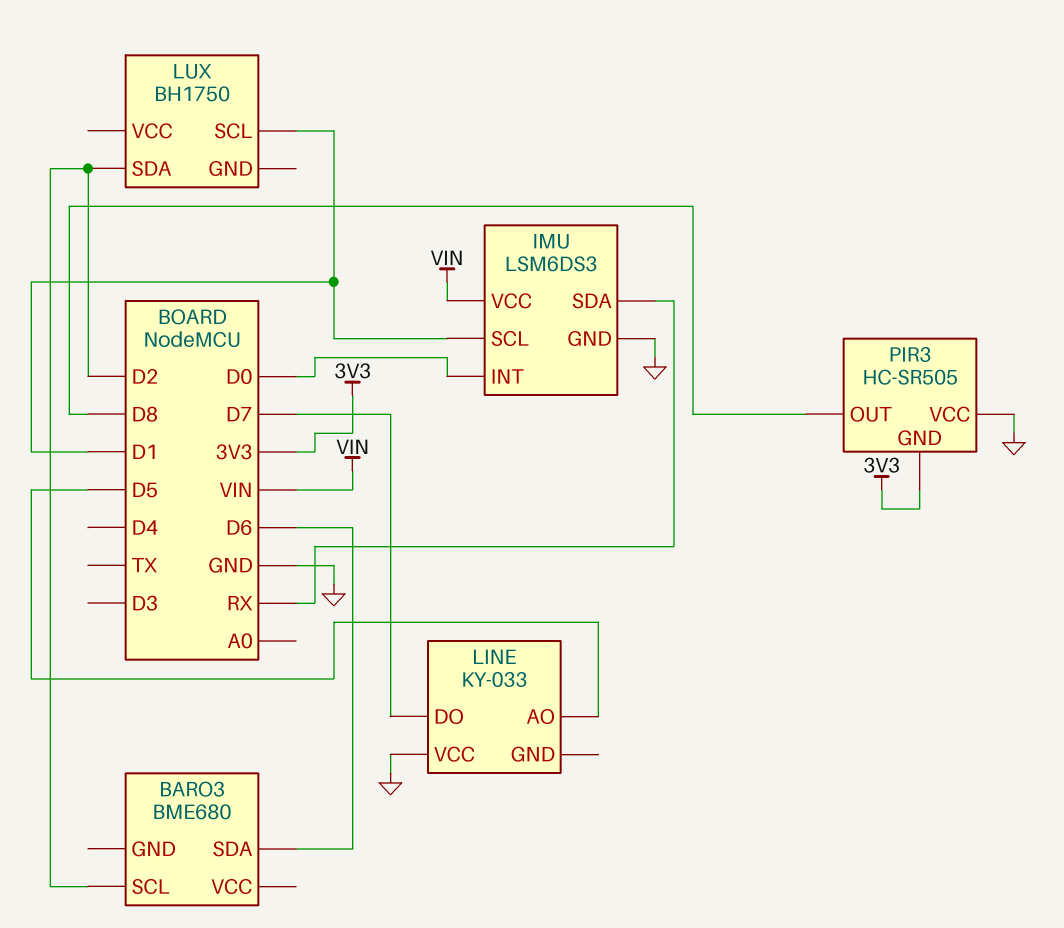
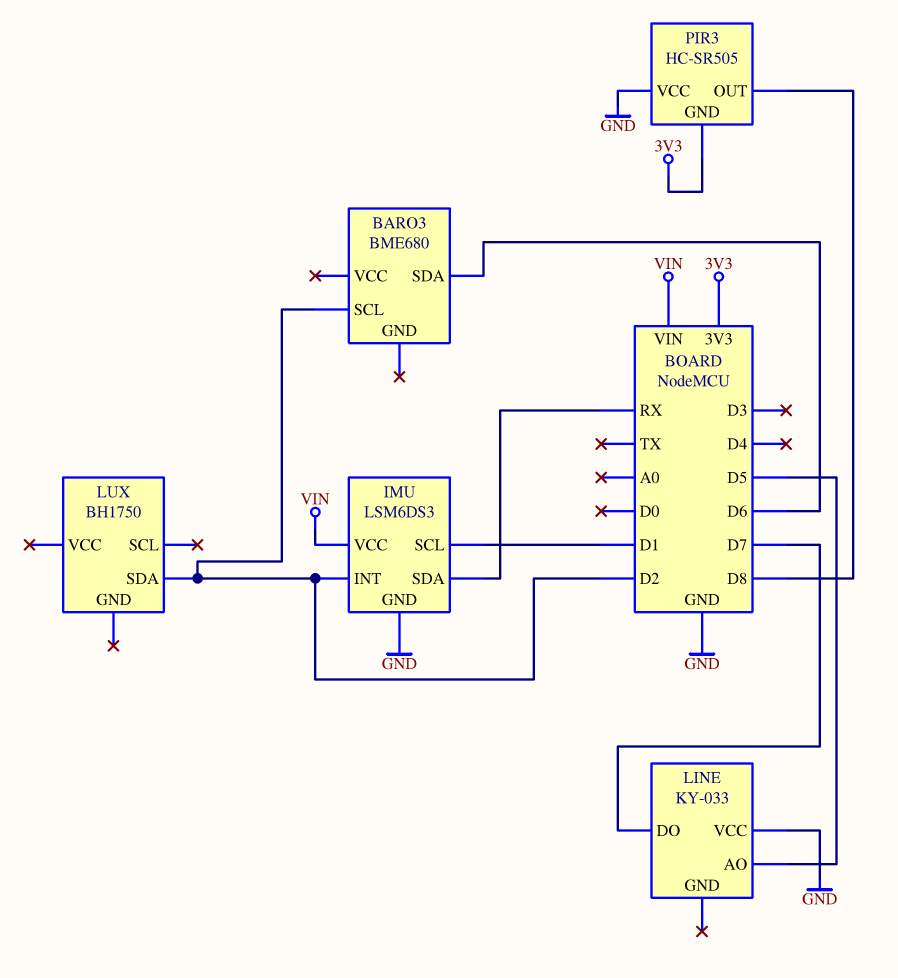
IMU pin INT: D0 -> D2
LUX pin SCL: D1 -> none

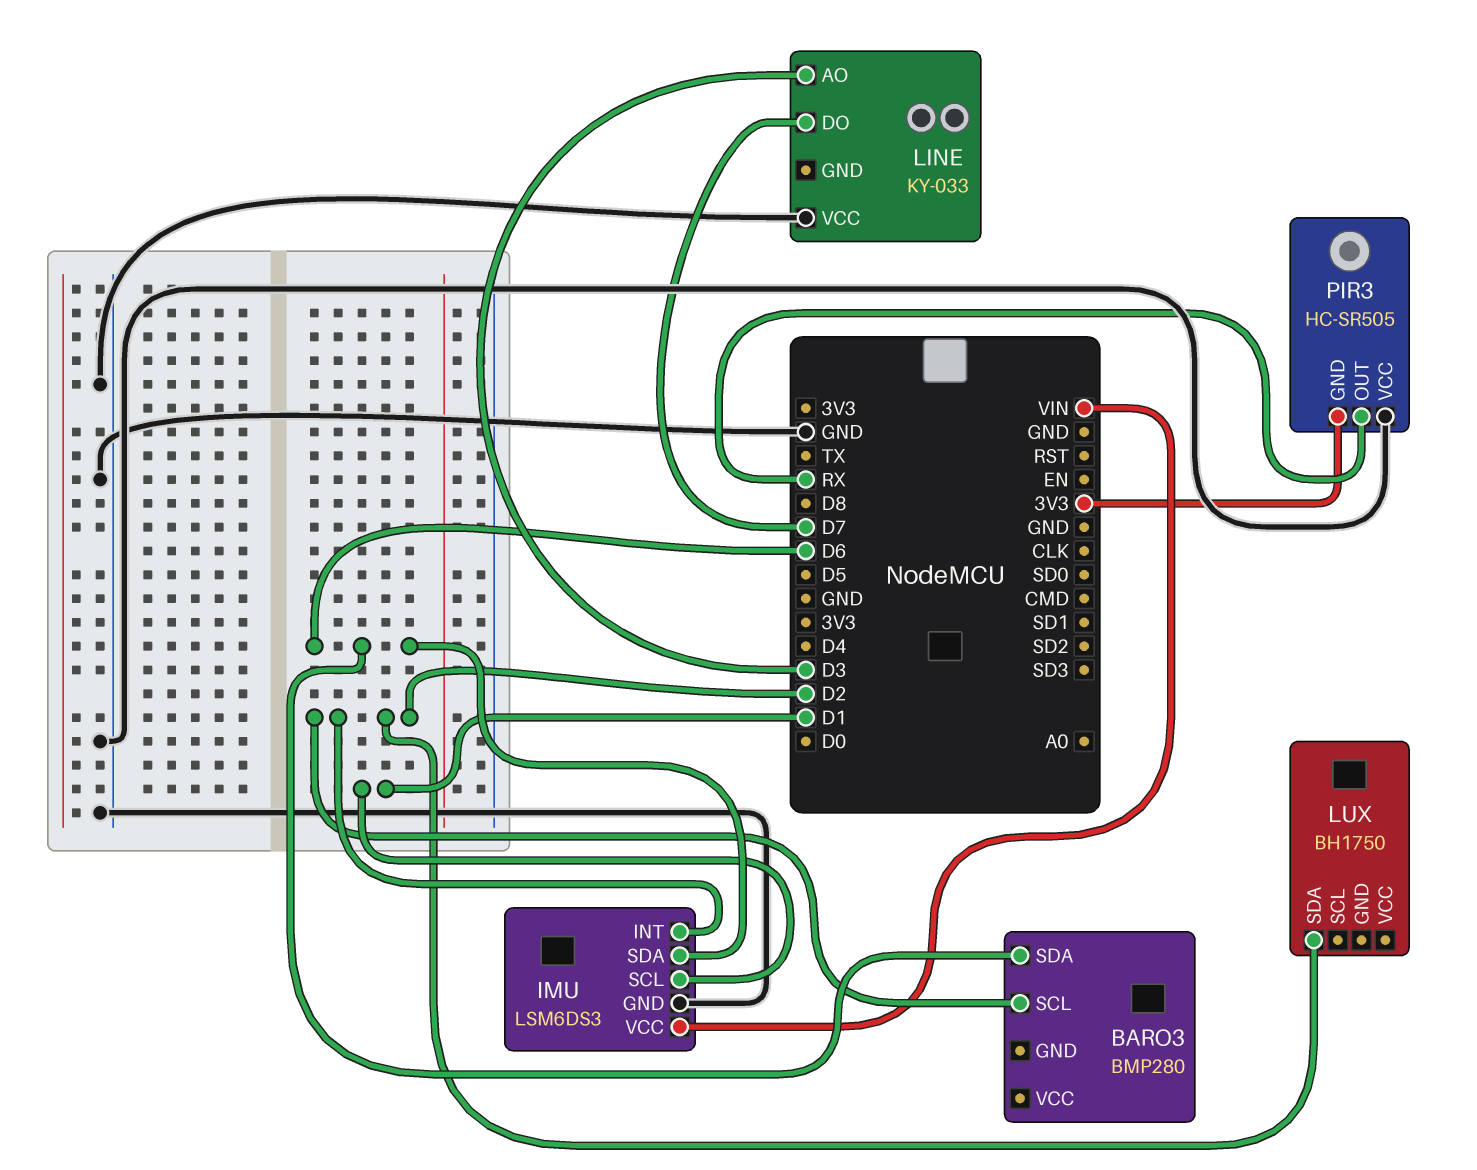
BARO3: BME680 -> BMP280
IMU pin SDA: RX -> D6
LINE pin AO: D5 -> D3
PIR3 pin OUT: D8 -> RX

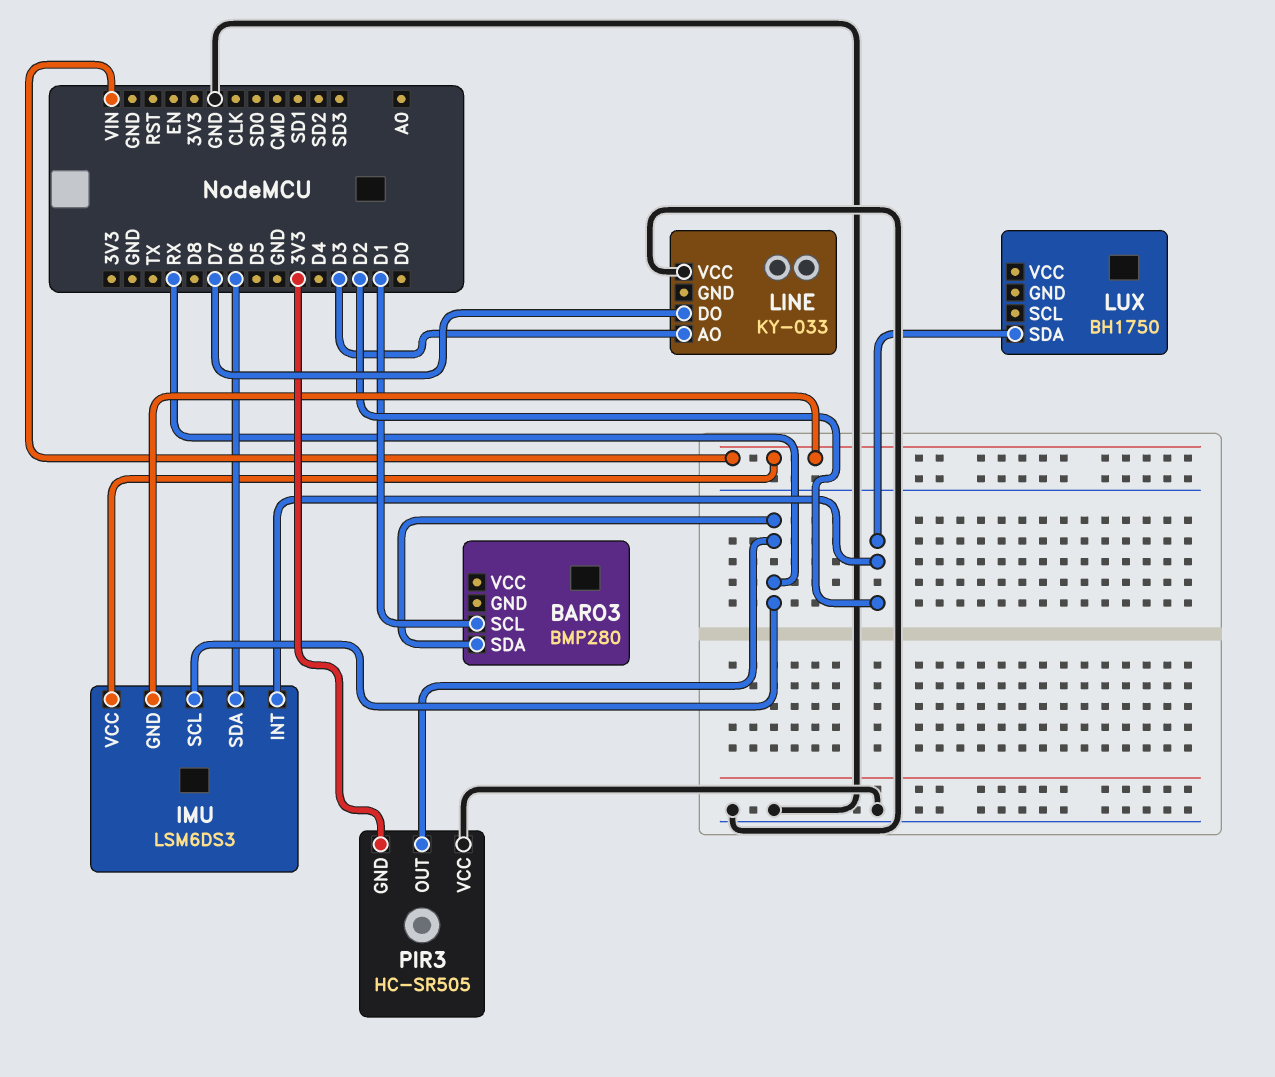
BARO3 pin SCL: D2 -> D1
BARO3 pin SDA: D6 -> RX
IMU pin GND: GND -> VIN
IMU pin SCL: D1 -> RX

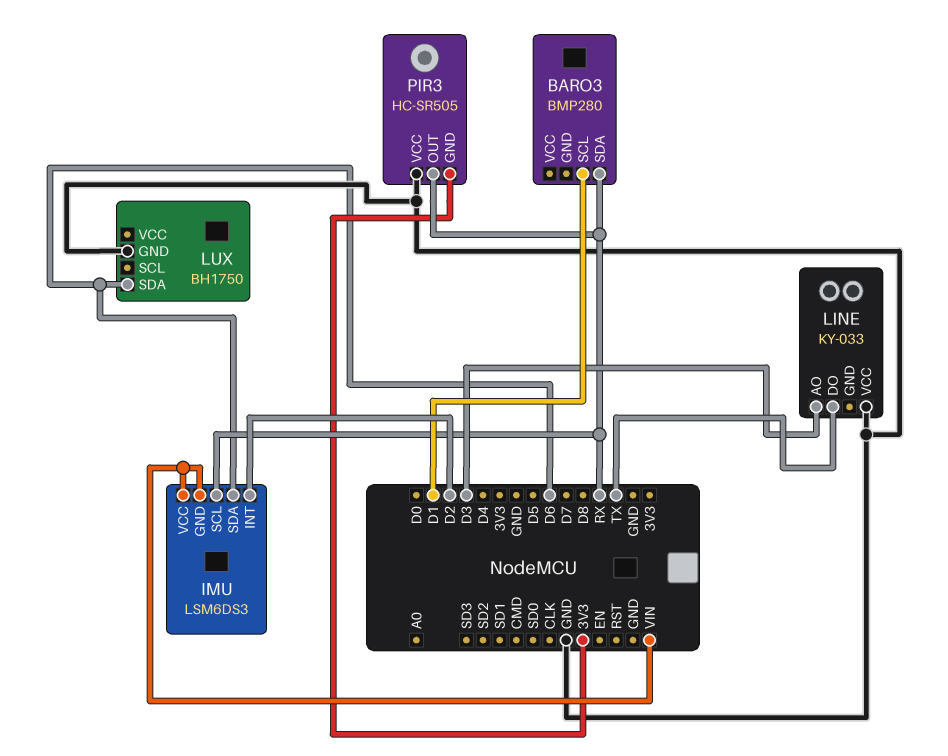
LINE pin DO: D7 -> TX
LUX pin GND: none -> GND
LUX pin SDA: D2 -> D6

